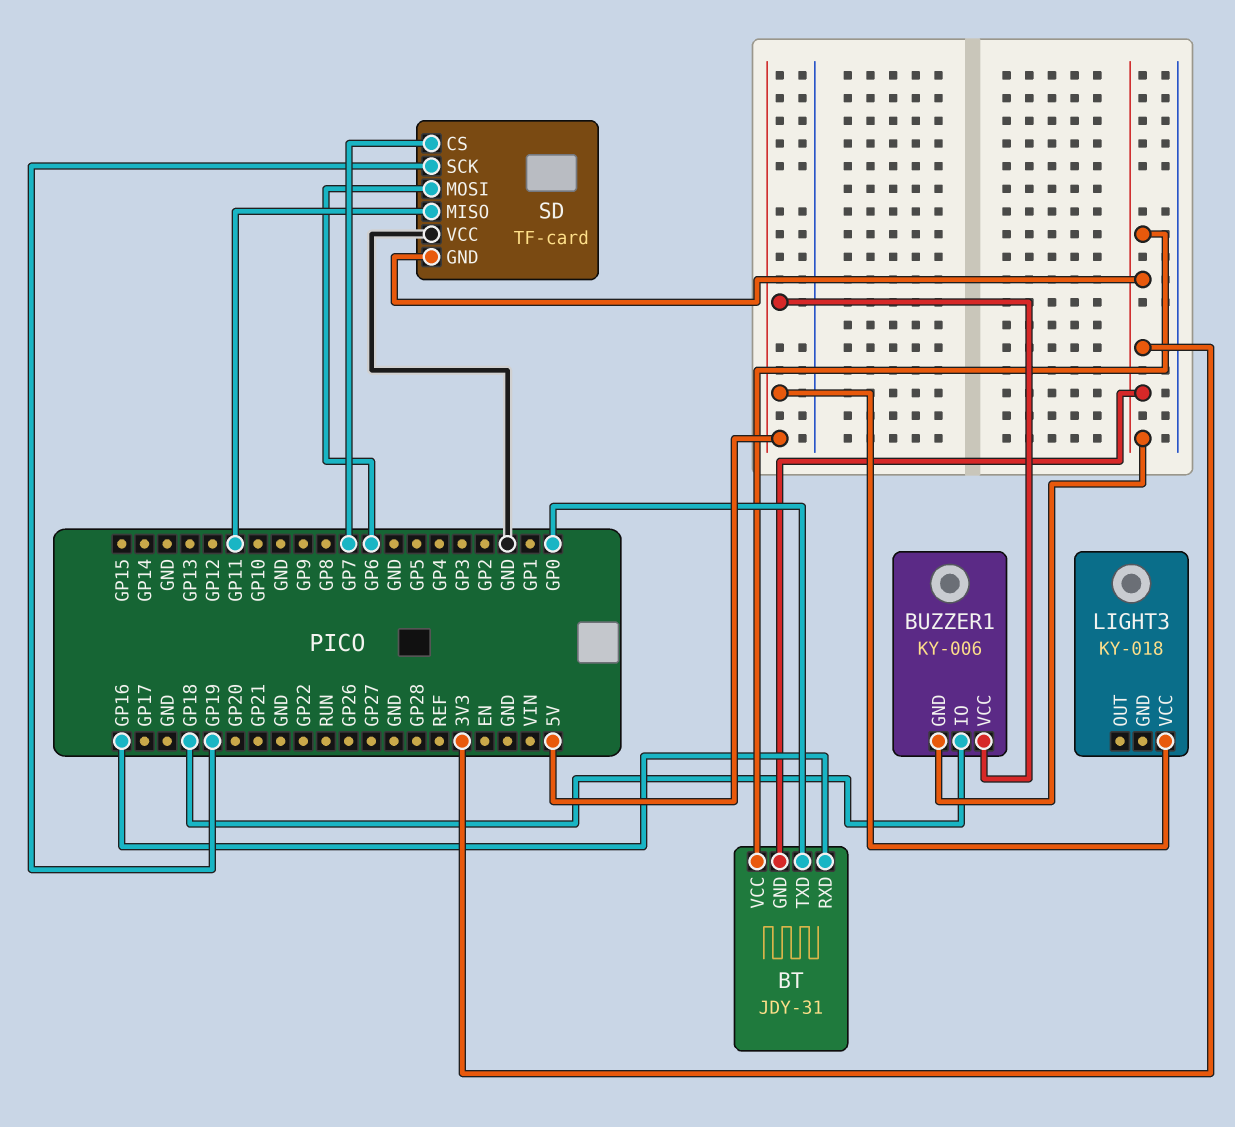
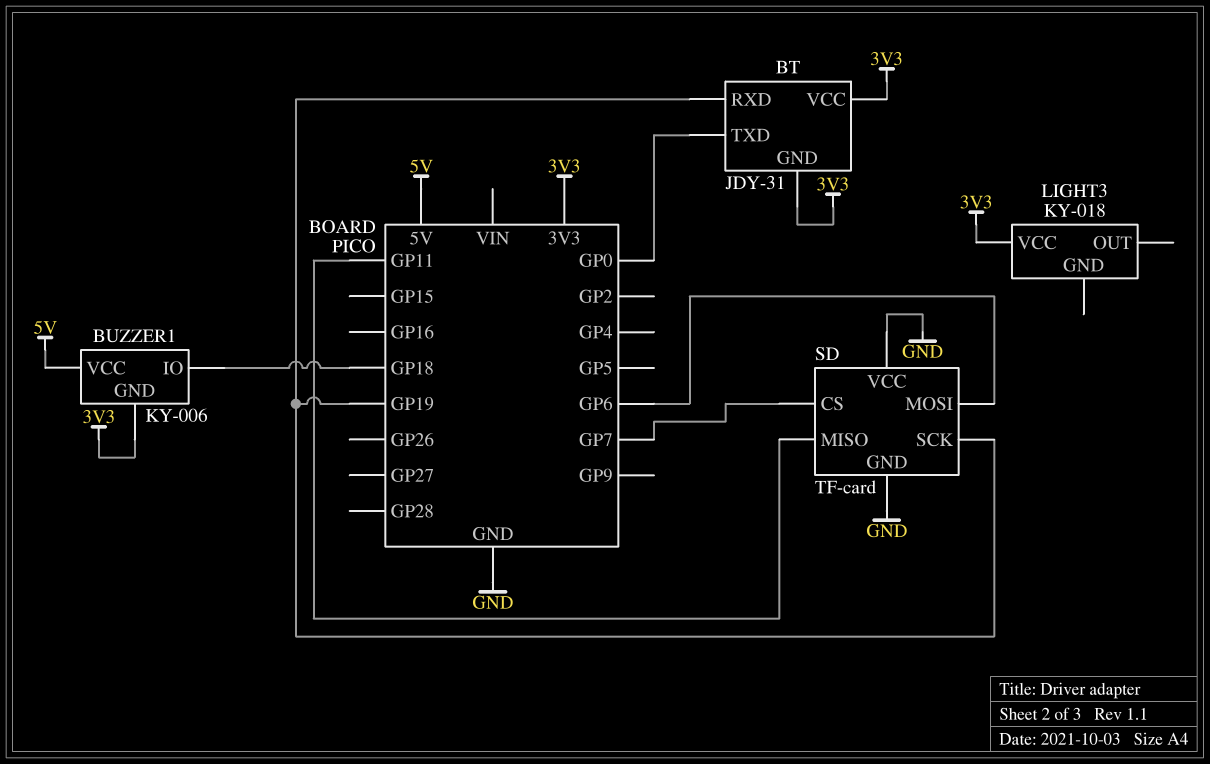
BT pin RXD: GP16 -> GP19
LIGHT3 pin VCC: 5V -> 3V3
SD pin GND: 3V3 -> GND

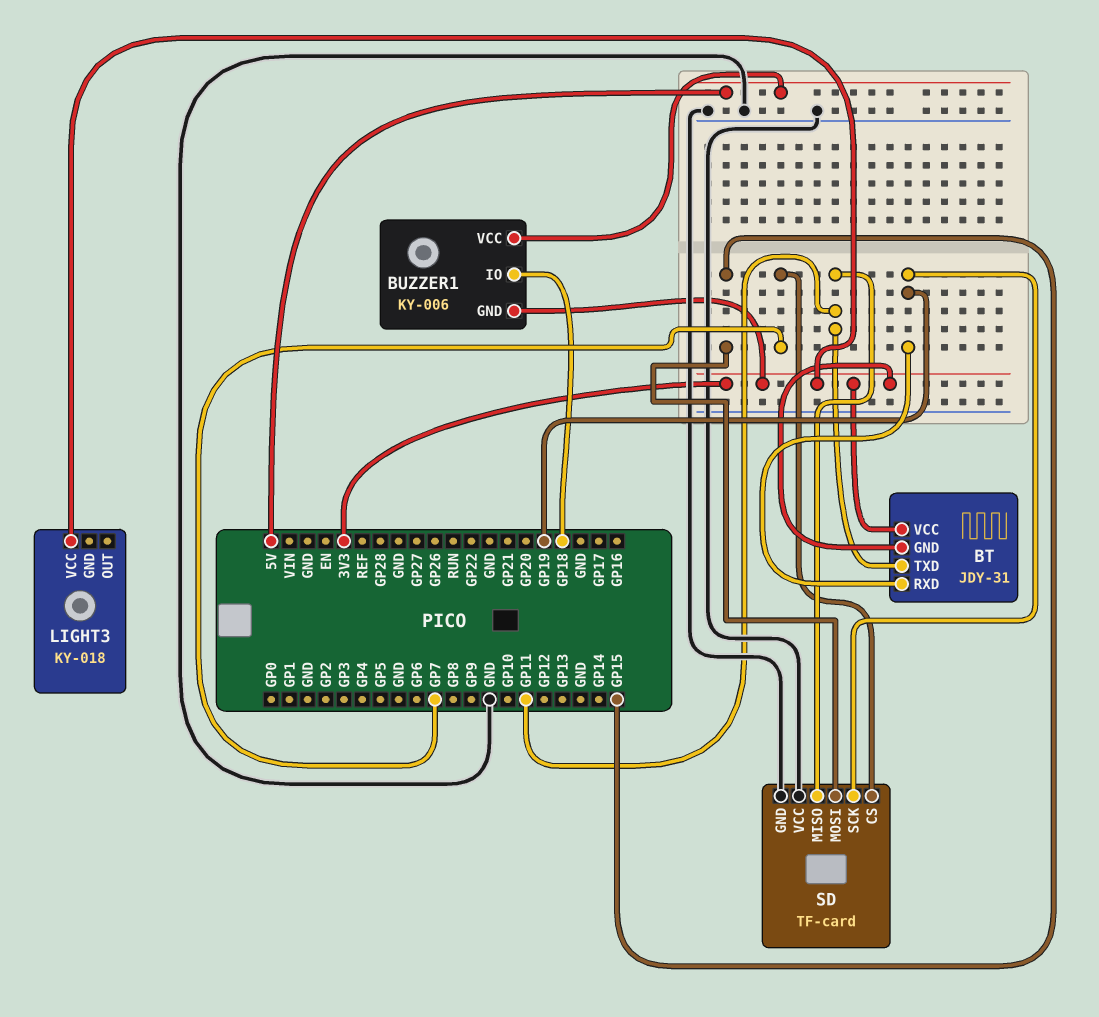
BT pin TXD: GP0 -> GP11
SD pin MOSI: GP6 -> GP15

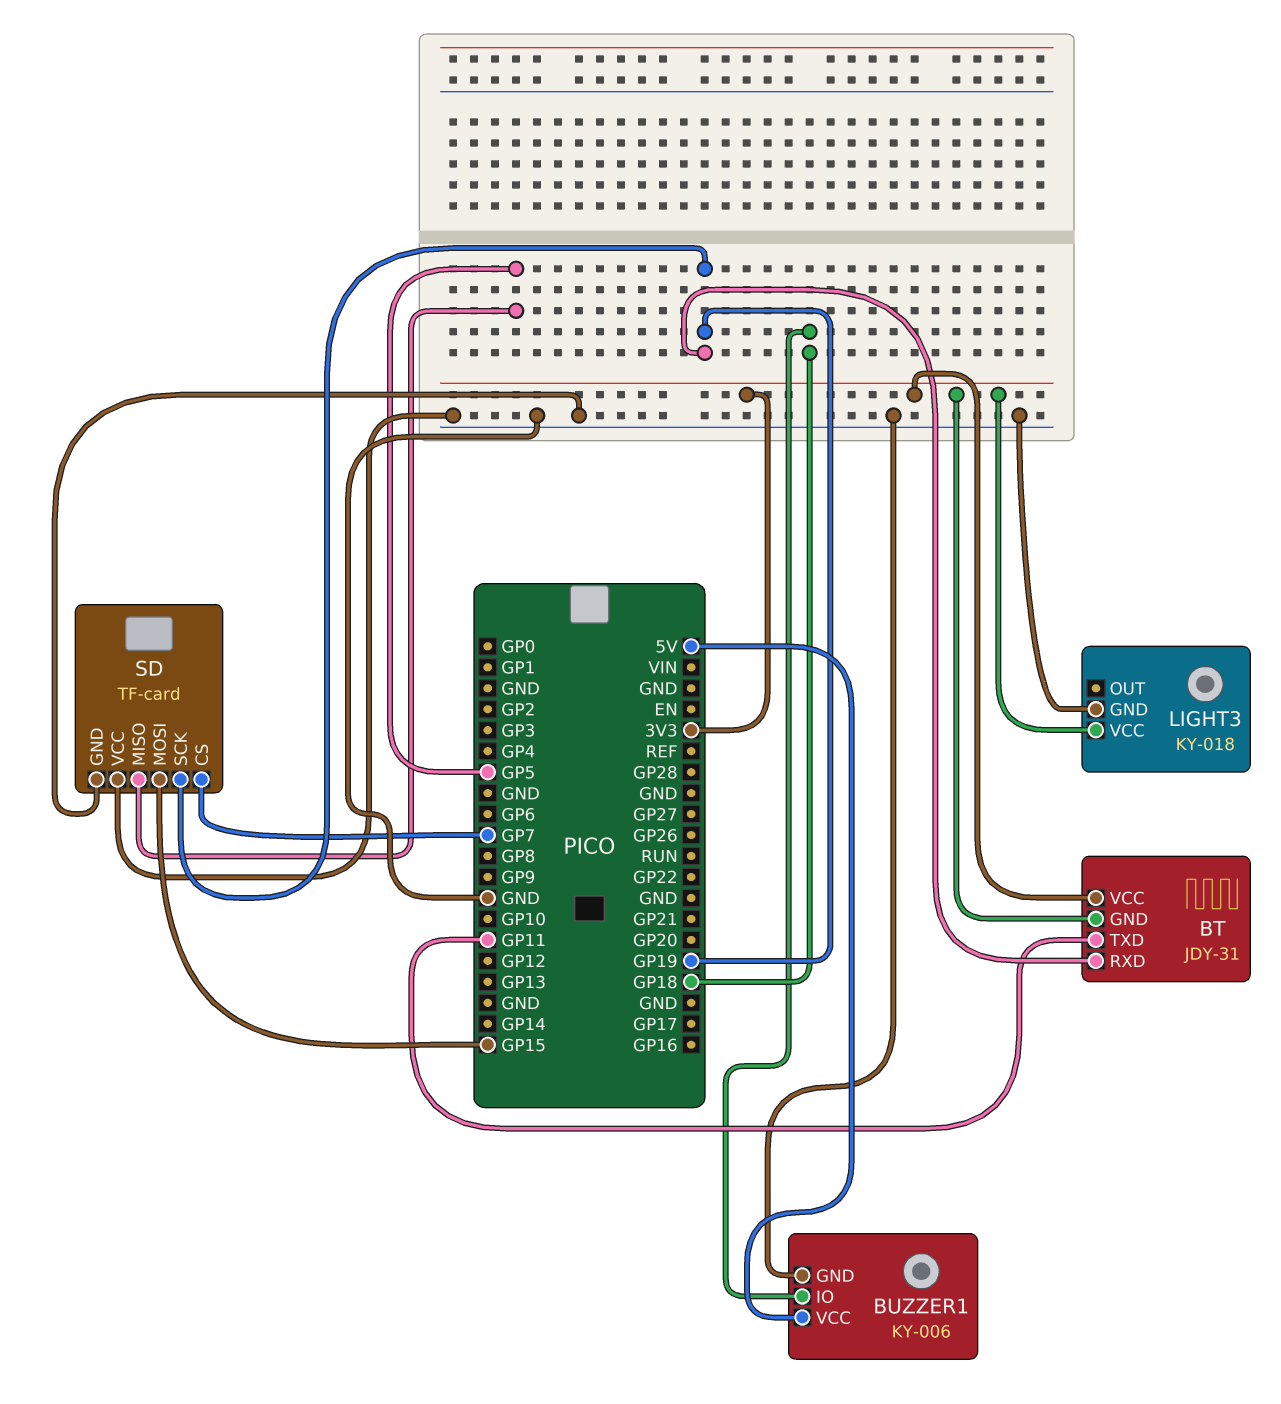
BUZZER1 pin GND: 3V3 -> GND
LIGHT3 pin GND: none -> GND
SD pin MISO: GP11 -> GP5

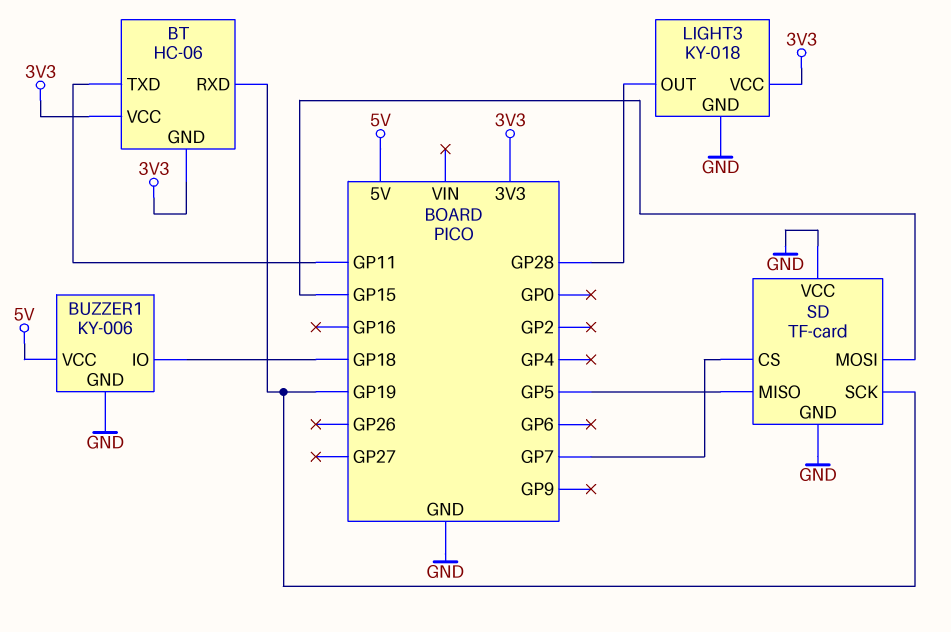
BT: JDY-31 -> HC-06
LIGHT3 pin OUT: none -> GP28

